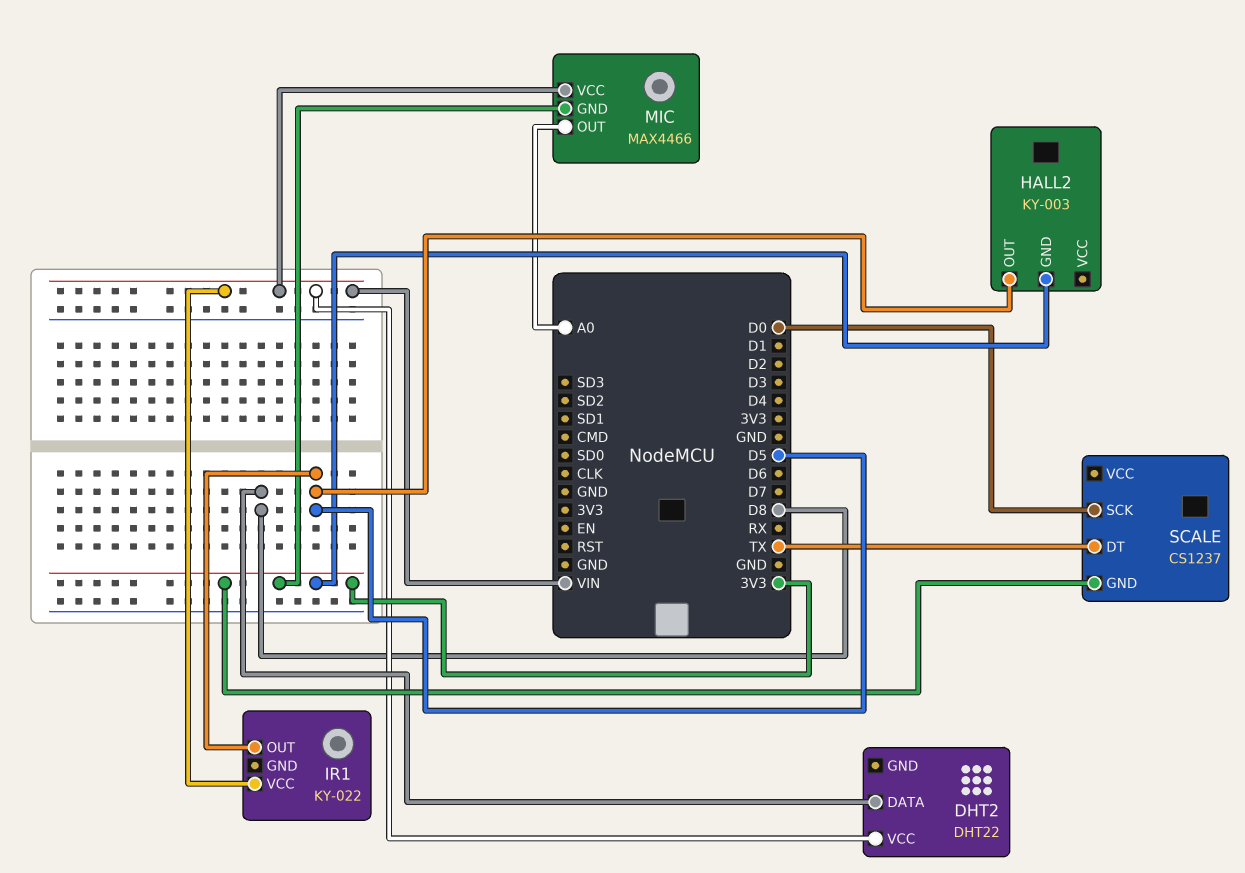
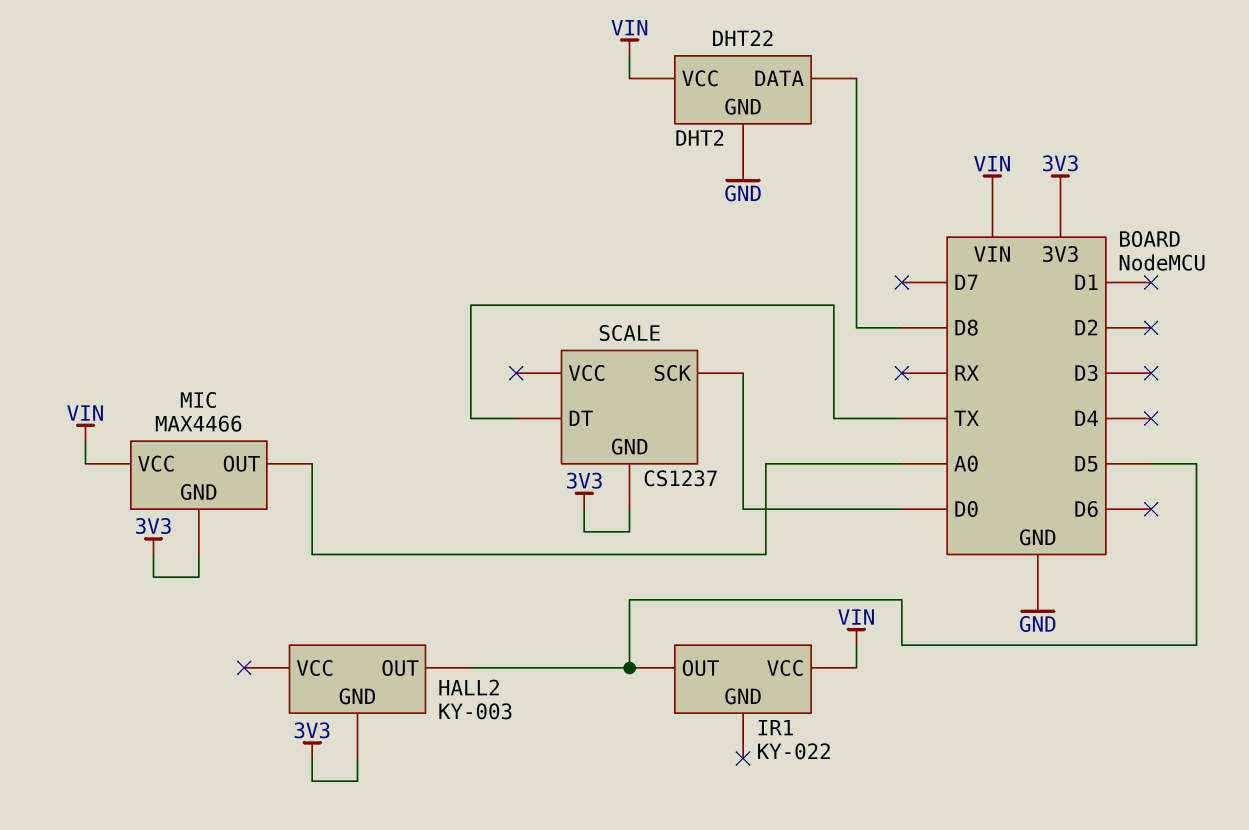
DHT2 pin GND: none -> GND

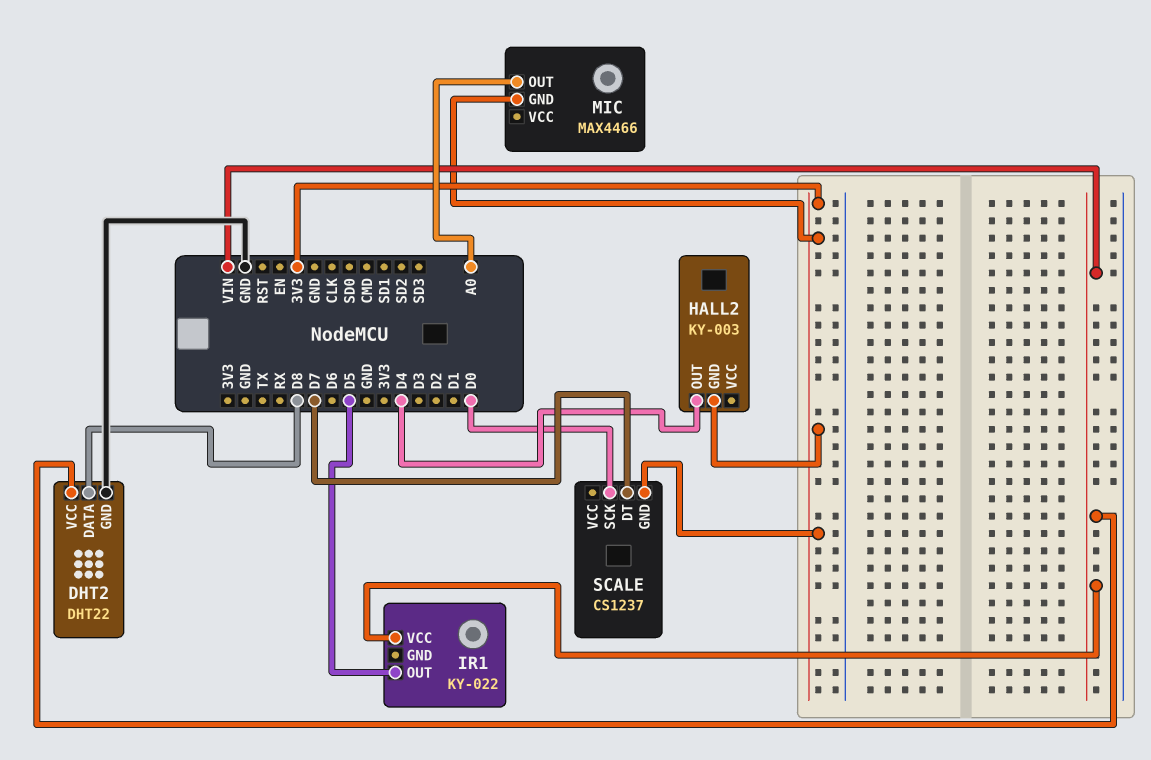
HALL2 pin OUT: D5 -> D4
MIC pin VCC: VIN -> none
SCALE pin DT: TX -> D7

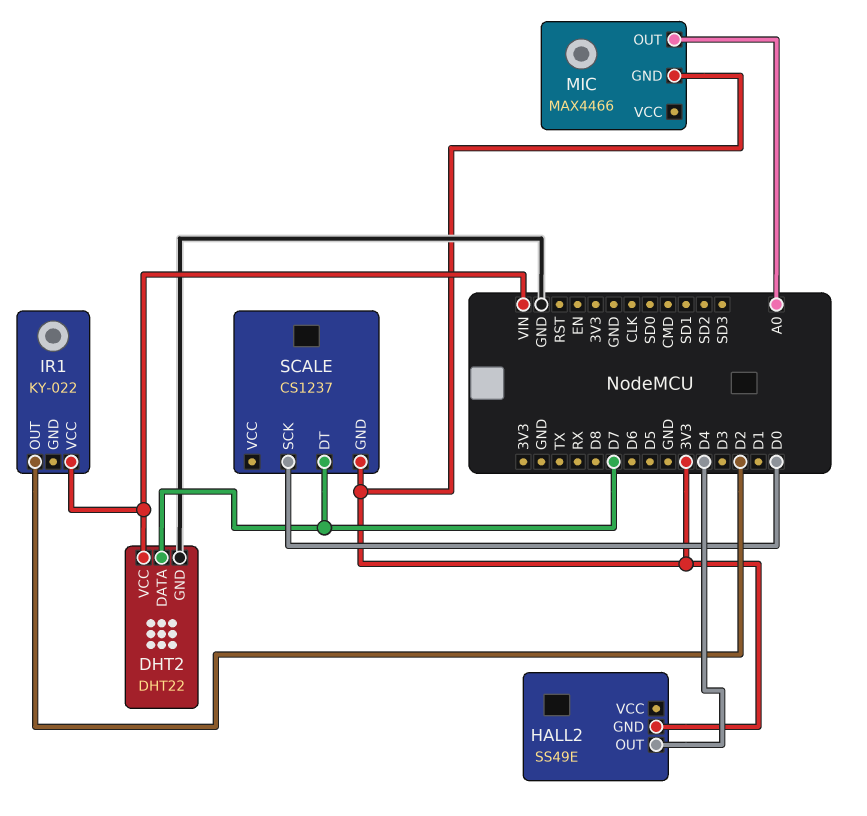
DHT2 pin DATA: D8 -> D7
HALL2: KY-003 -> SS49E
IR1 pin OUT: D5 -> D2

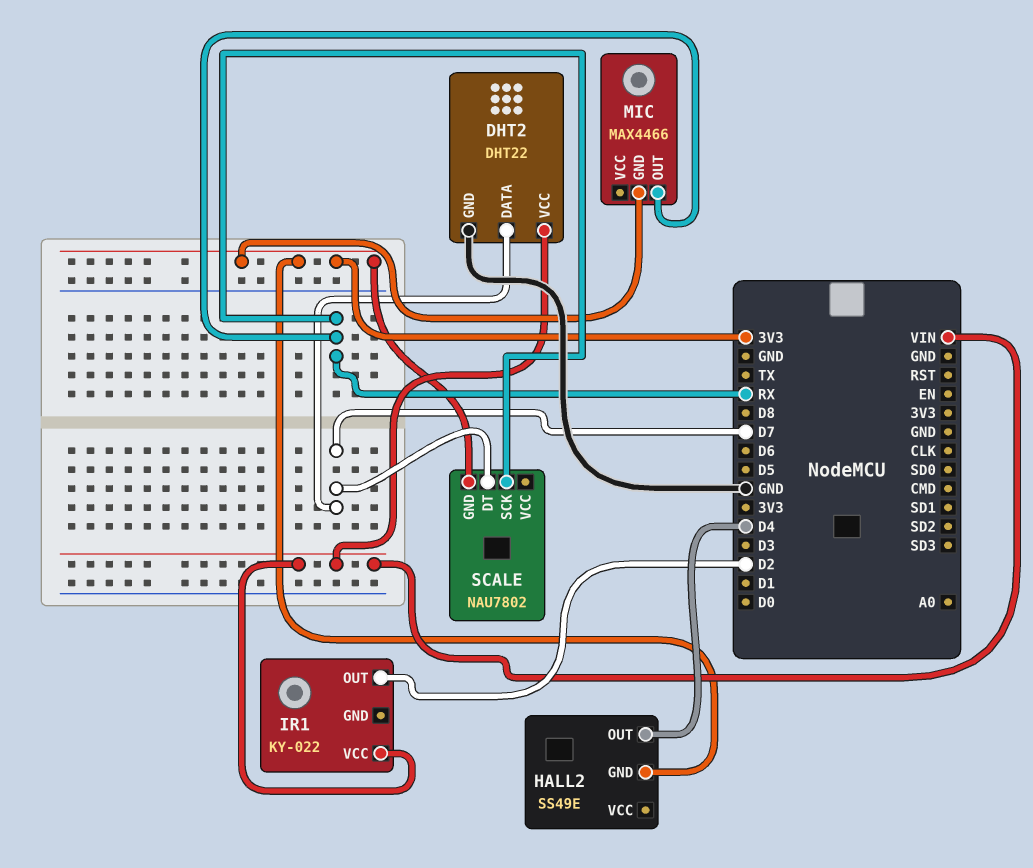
MIC pin OUT: A0 -> RX
SCALE: CS1237 -> NAU7802
SCALE pin SCK: D0 -> RX

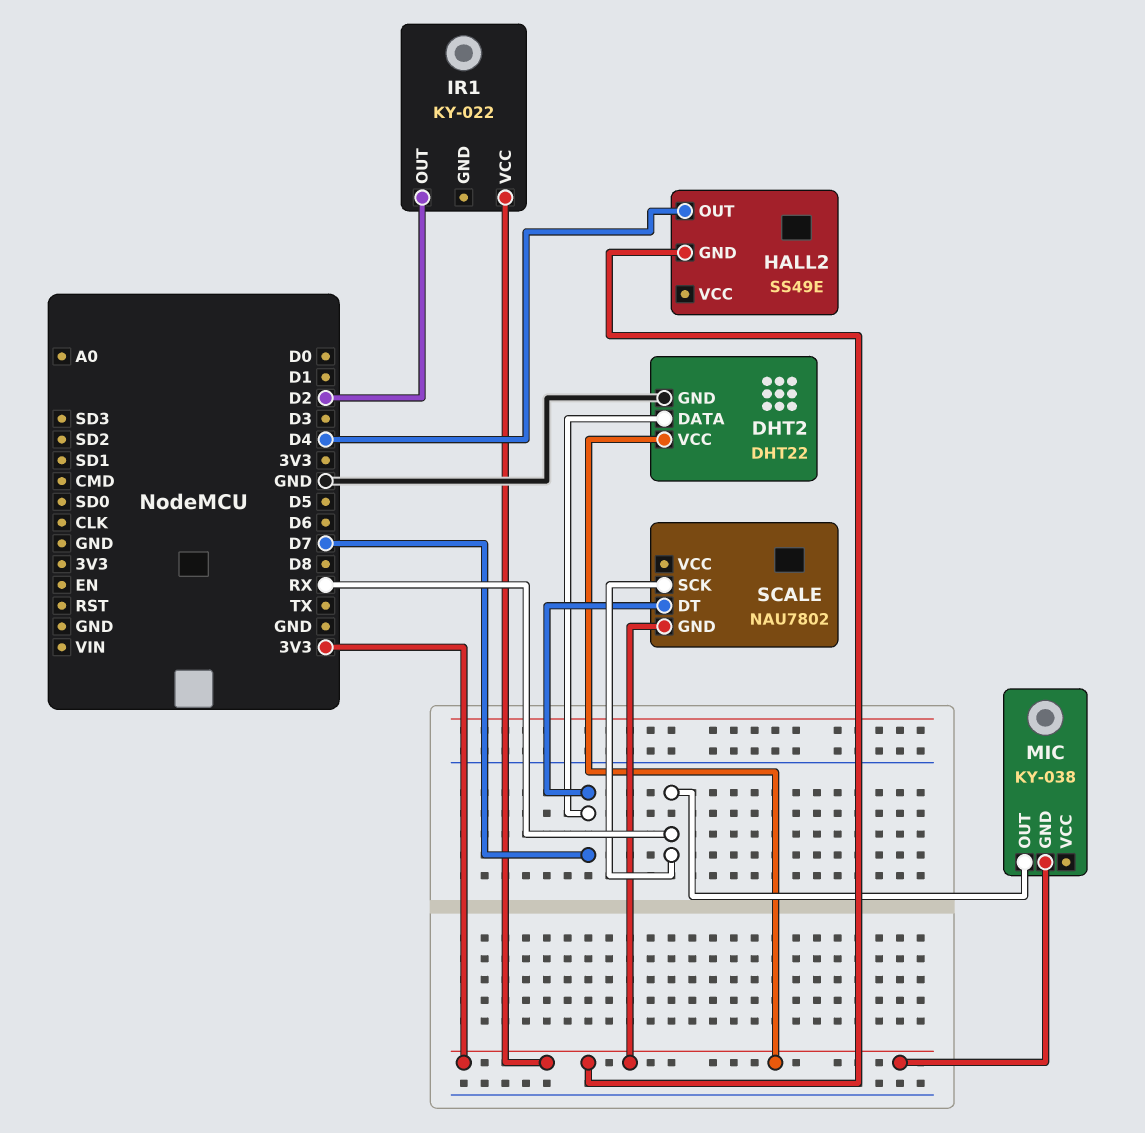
DHT2 pin VCC: VIN -> 3V3
IR1 pin VCC: VIN -> 3V3
MIC: MAX4466 -> KY-038

